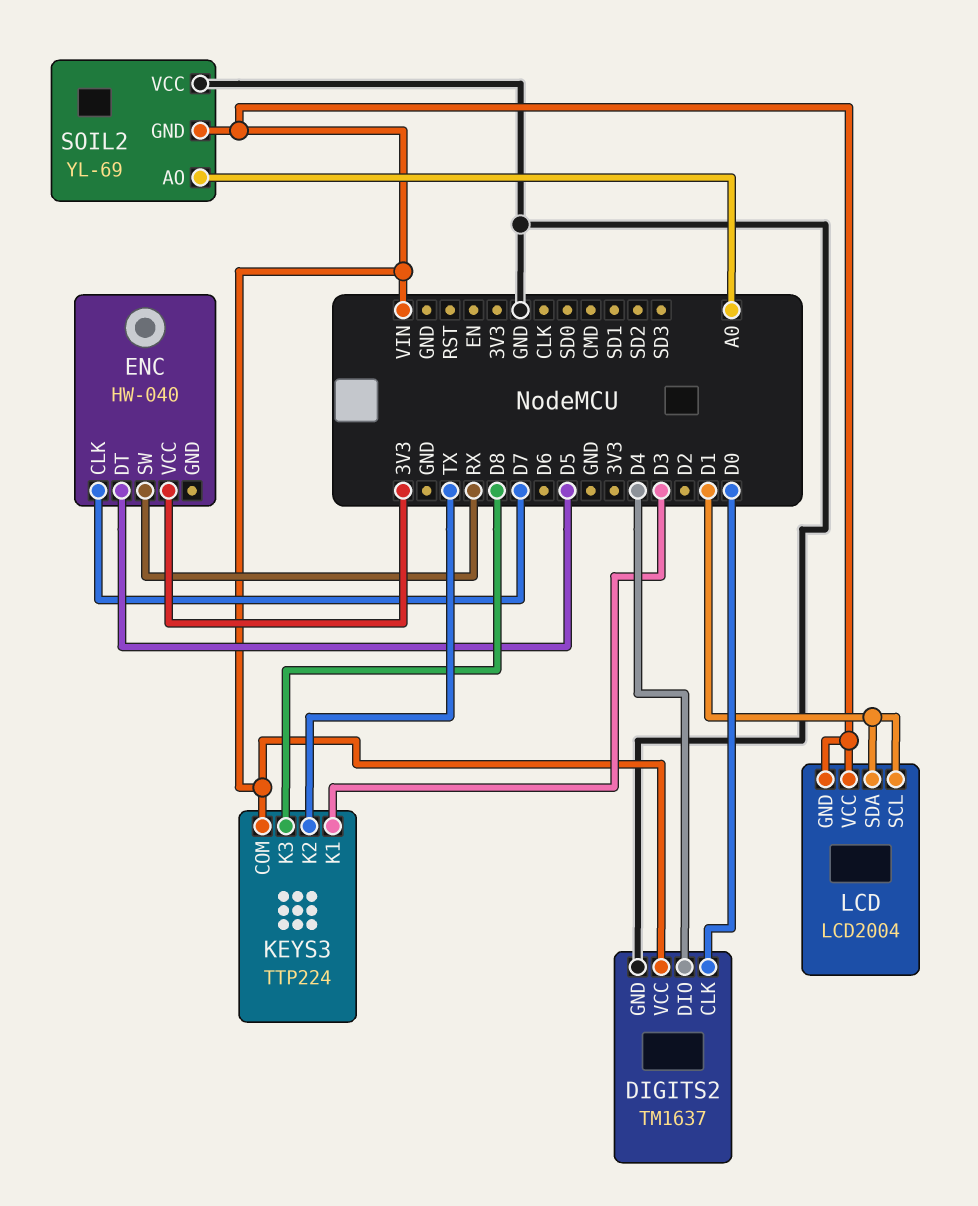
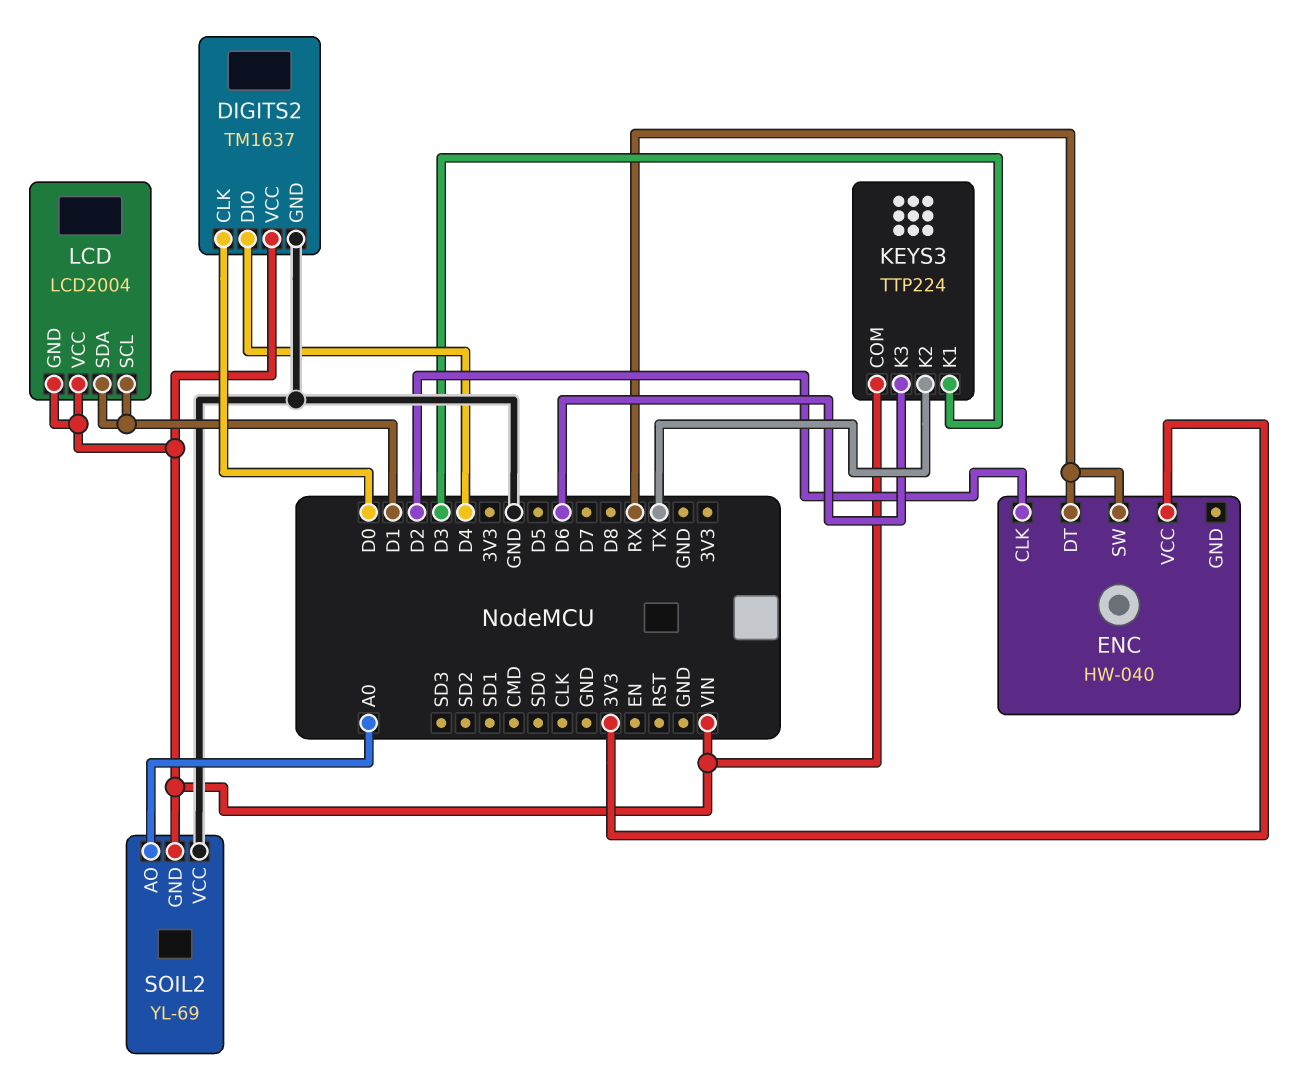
ENC pin CLK: D7 -> D2
ENC pin DT: D5 -> RX
KEYS3 pin K3: D8 -> D6

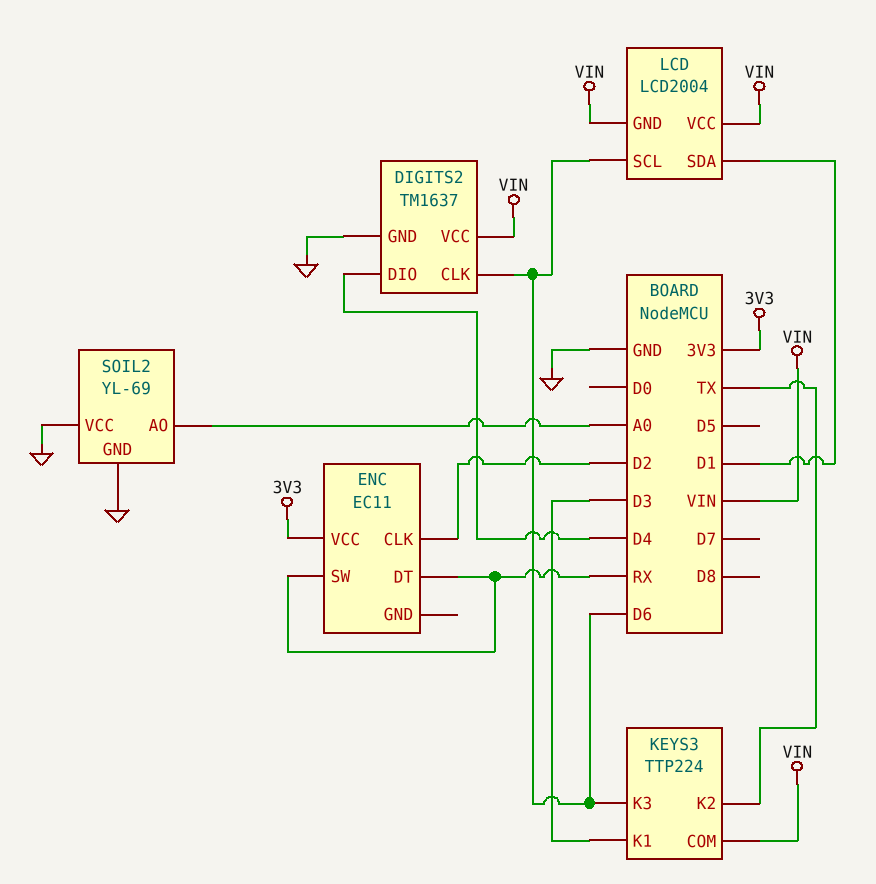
DIGITS2 pin CLK: D0 -> D6
ENC: HW-040 -> EC11
LCD pin SCL: D1 -> D6
SOIL2 pin GND: VIN -> GND

